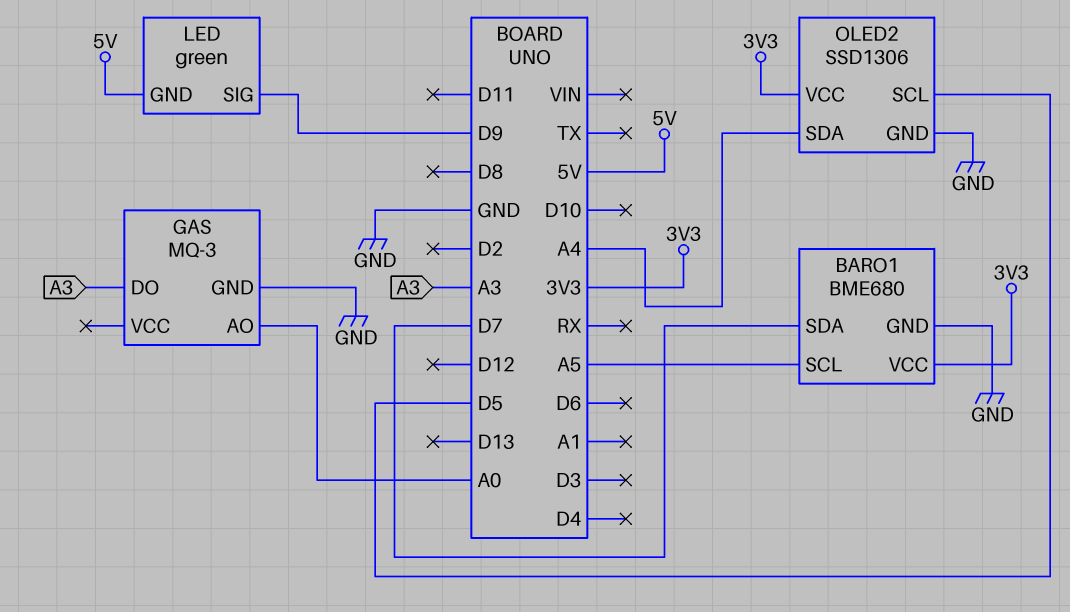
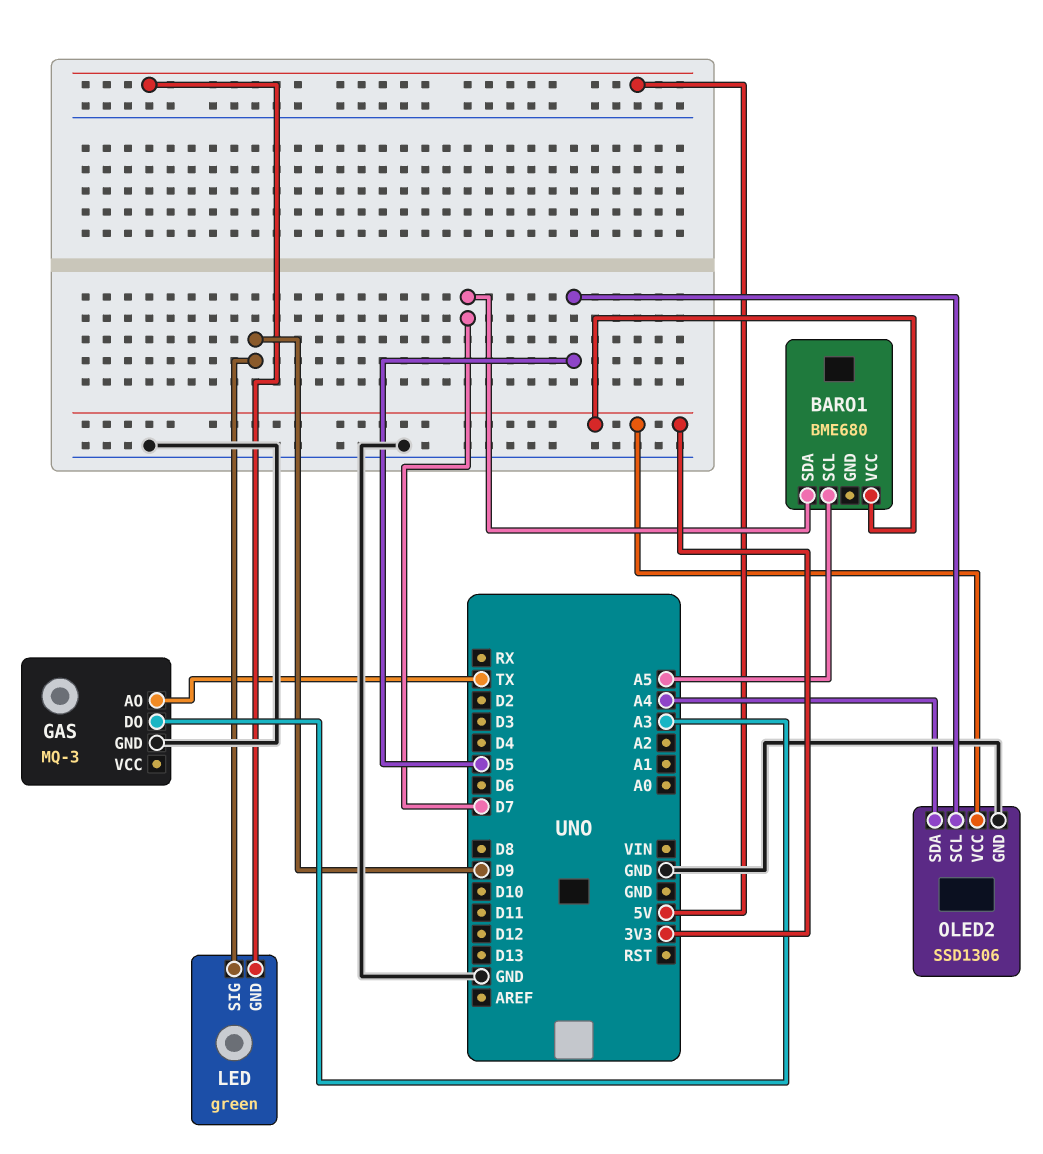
BARO1 pin GND: GND -> none
GAS pin AO: A0 -> TX

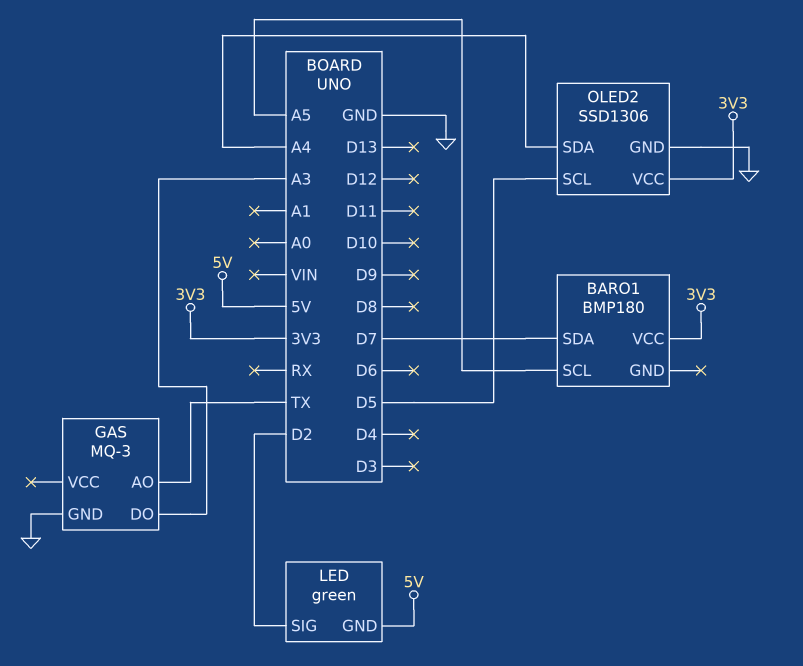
BARO1: BME680 -> BMP180
LED pin SIG: D9 -> D2

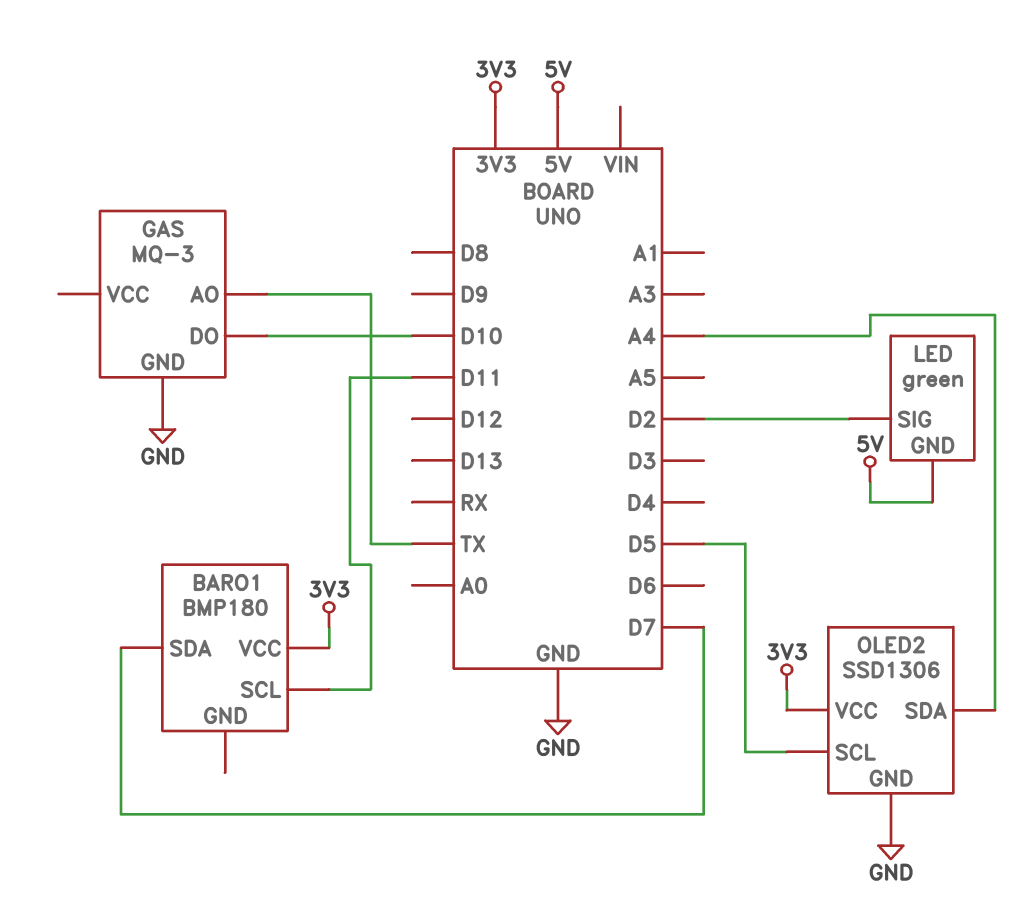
BARO1 pin SCL: A5 -> D11
GAS pin DO: A3 -> D10

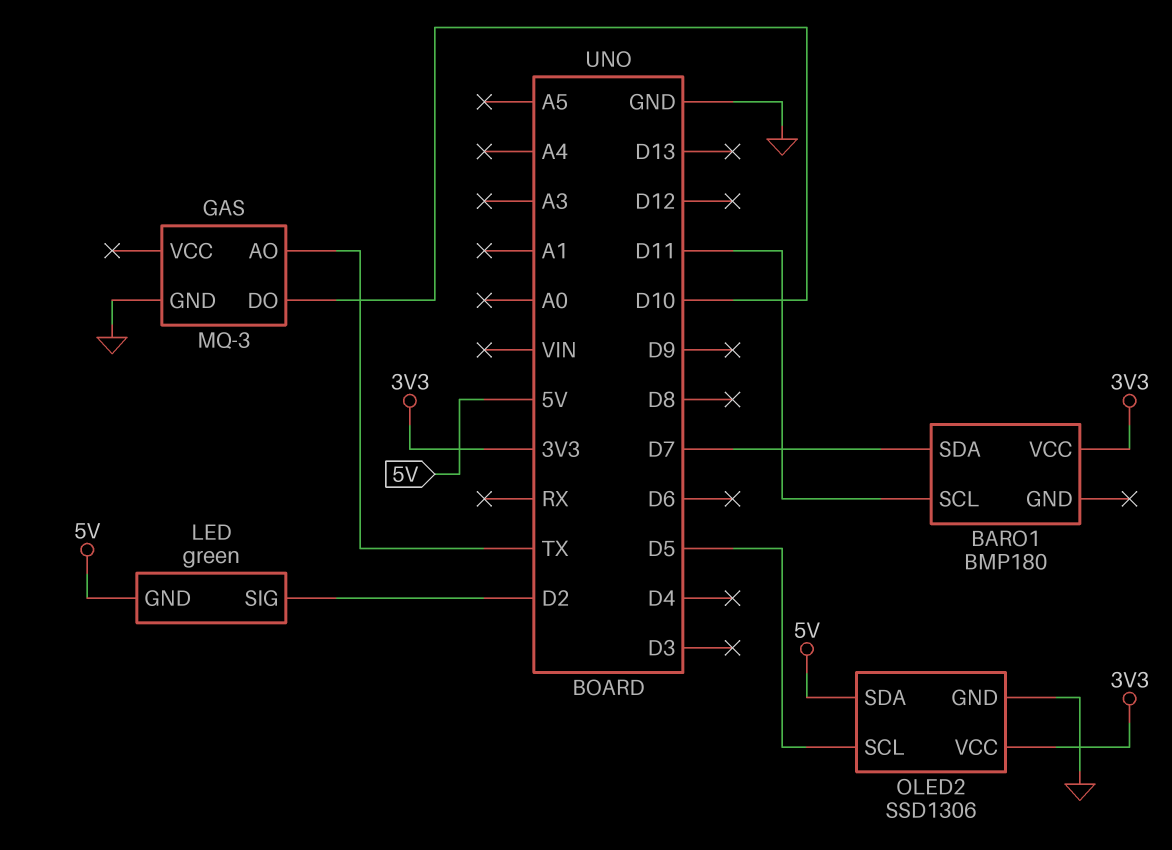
OLED2 pin SDA: A4 -> 5V

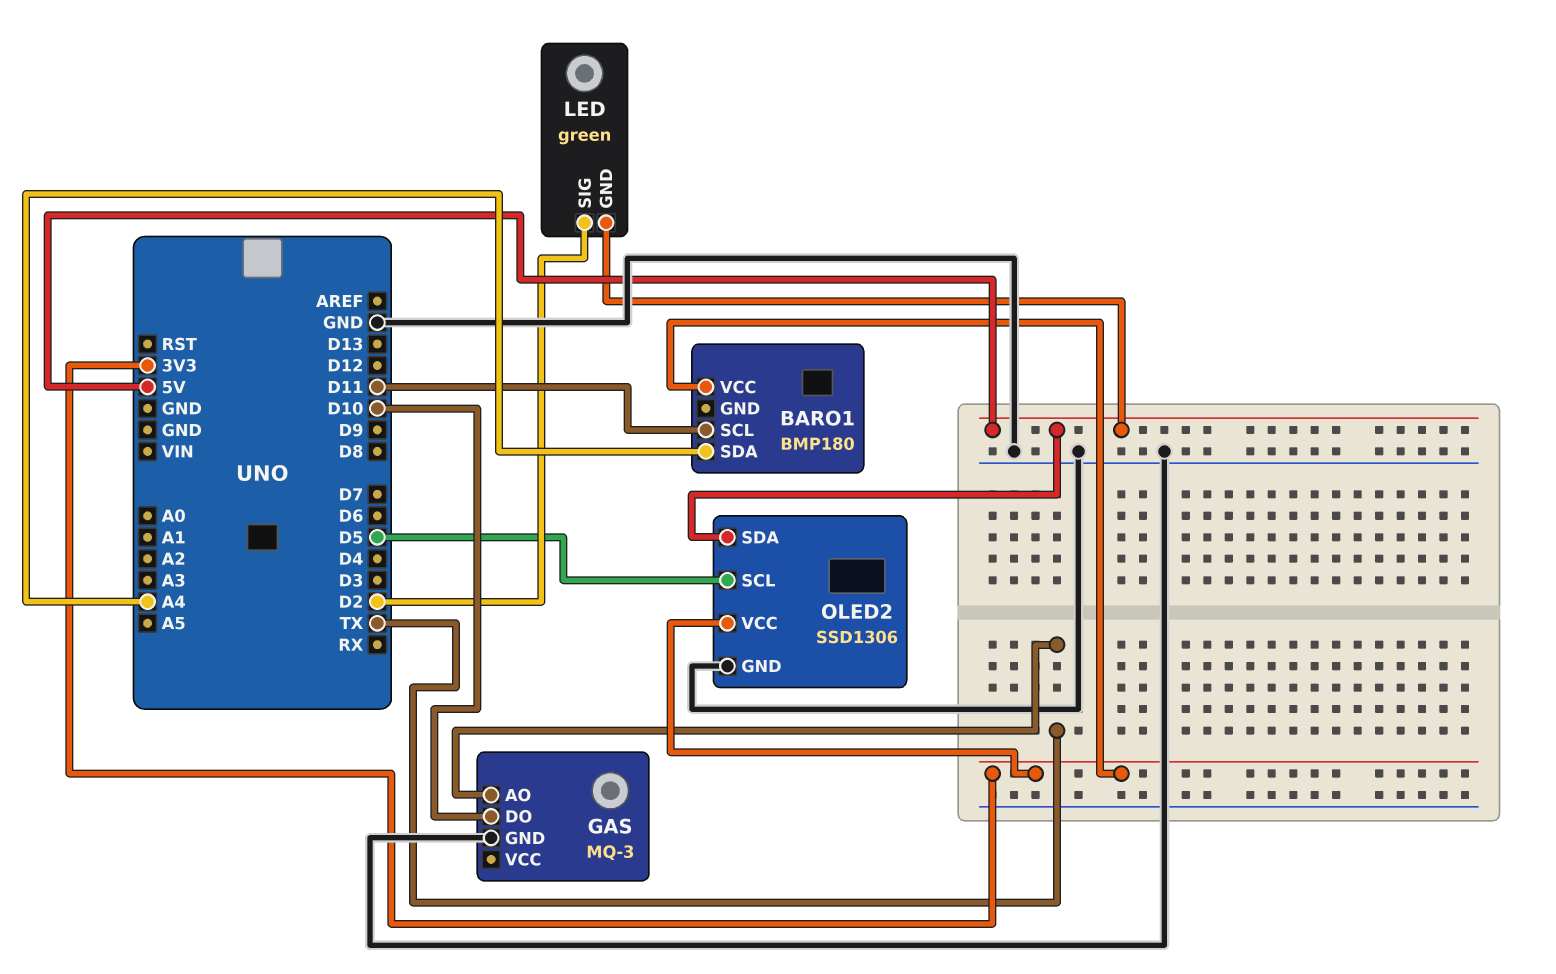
BARO1 pin SDA: D7 -> A4

